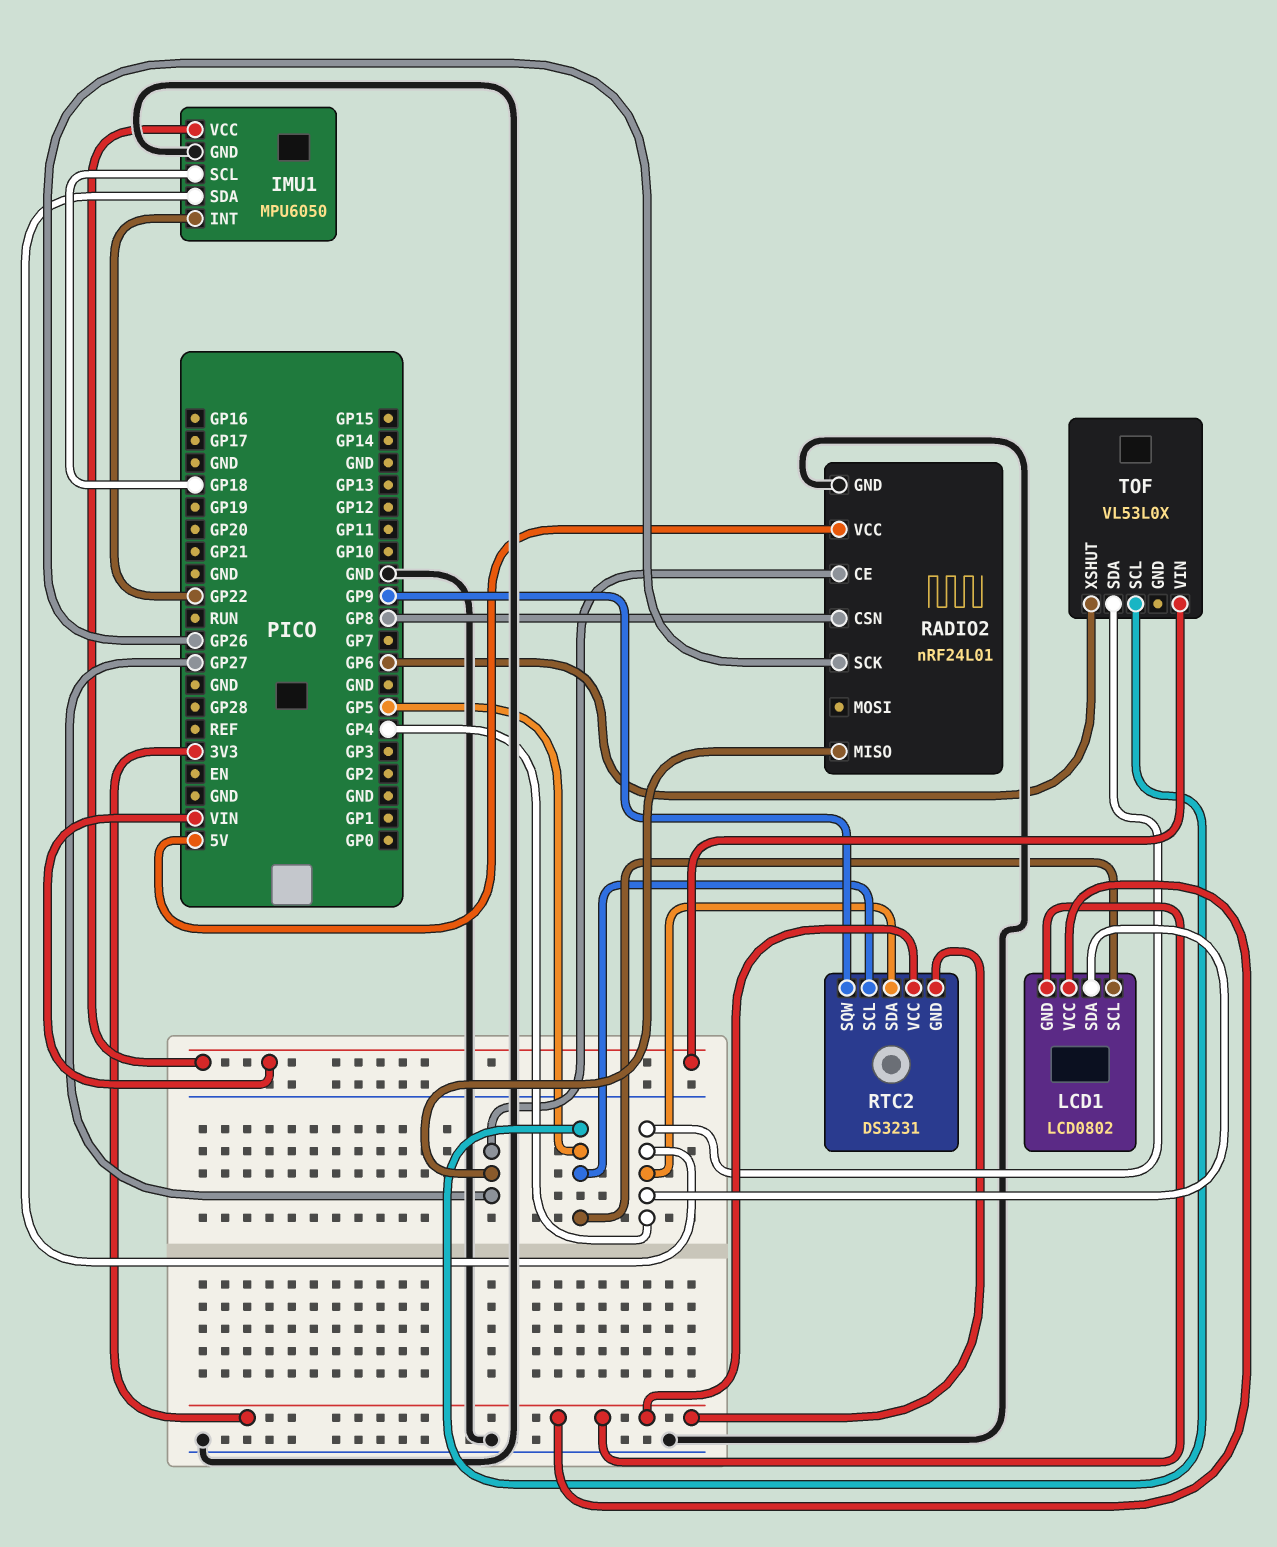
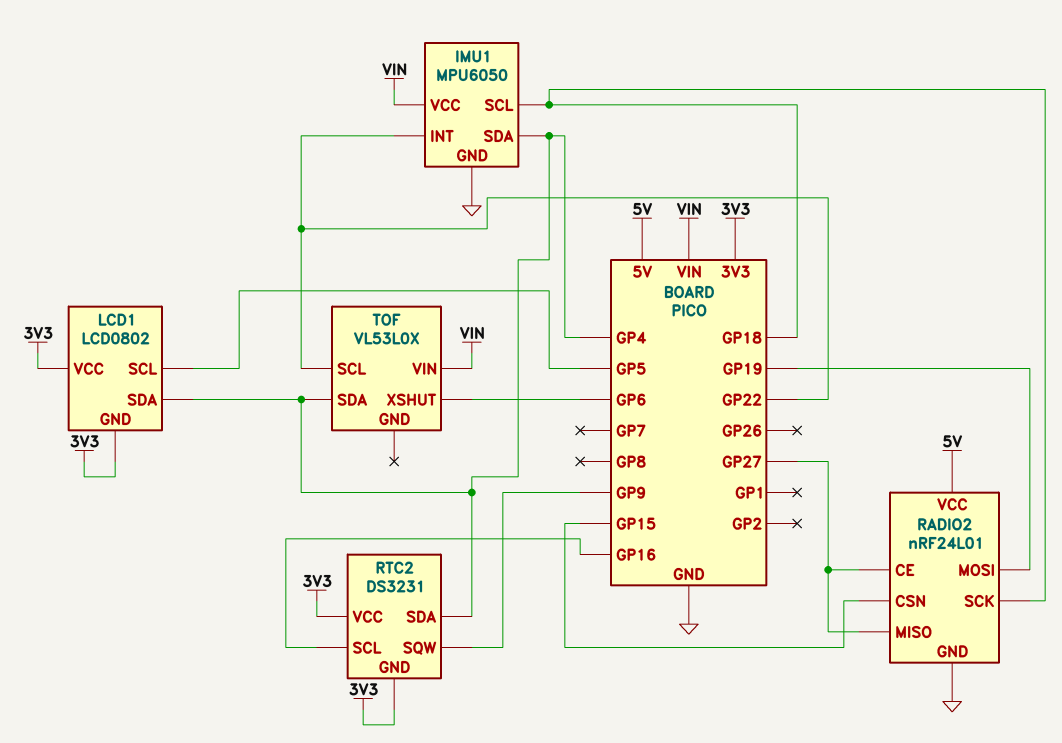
RADIO2 pin CSN: GP8 -> GP15
RADIO2 pin MOSI: none -> GP19
RADIO2 pin SCK: GP26 -> GP18
RTC2 pin SCL: GP5 -> GP16
TOF pin SCL: GP5 -> GP22

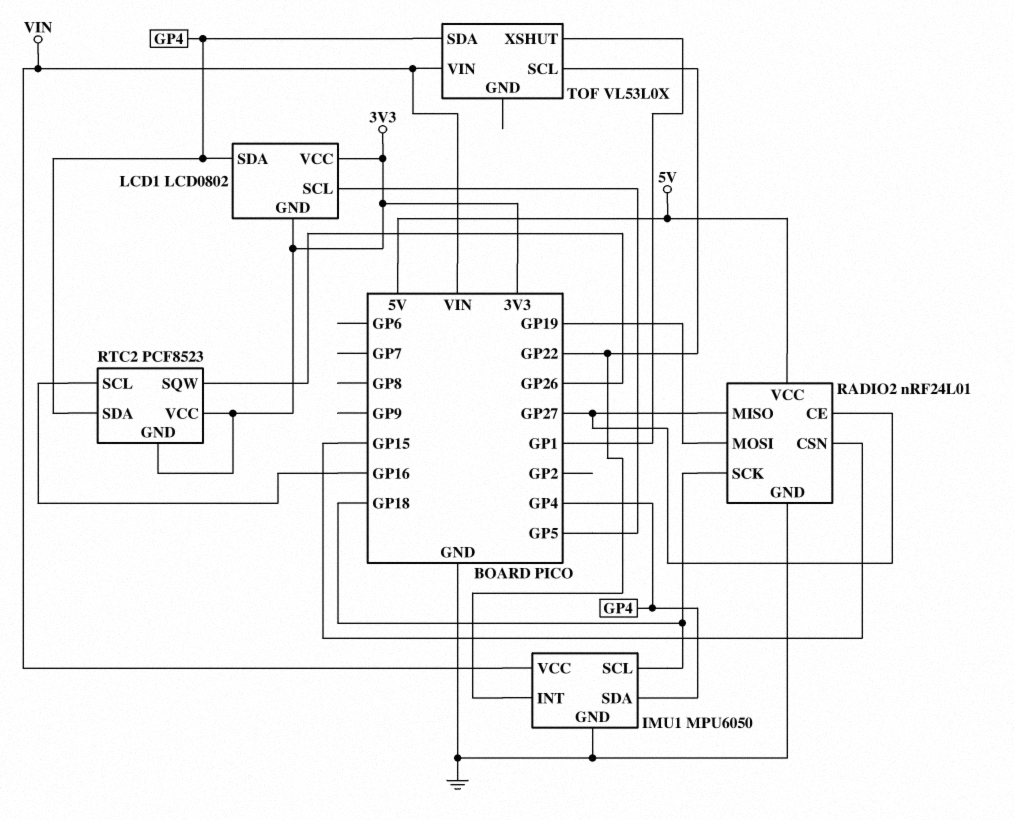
RTC2: DS3231 -> PCF8523
RTC2 pin SQW: GP9 -> GP26
TOF pin XSHUT: GP6 -> GP1

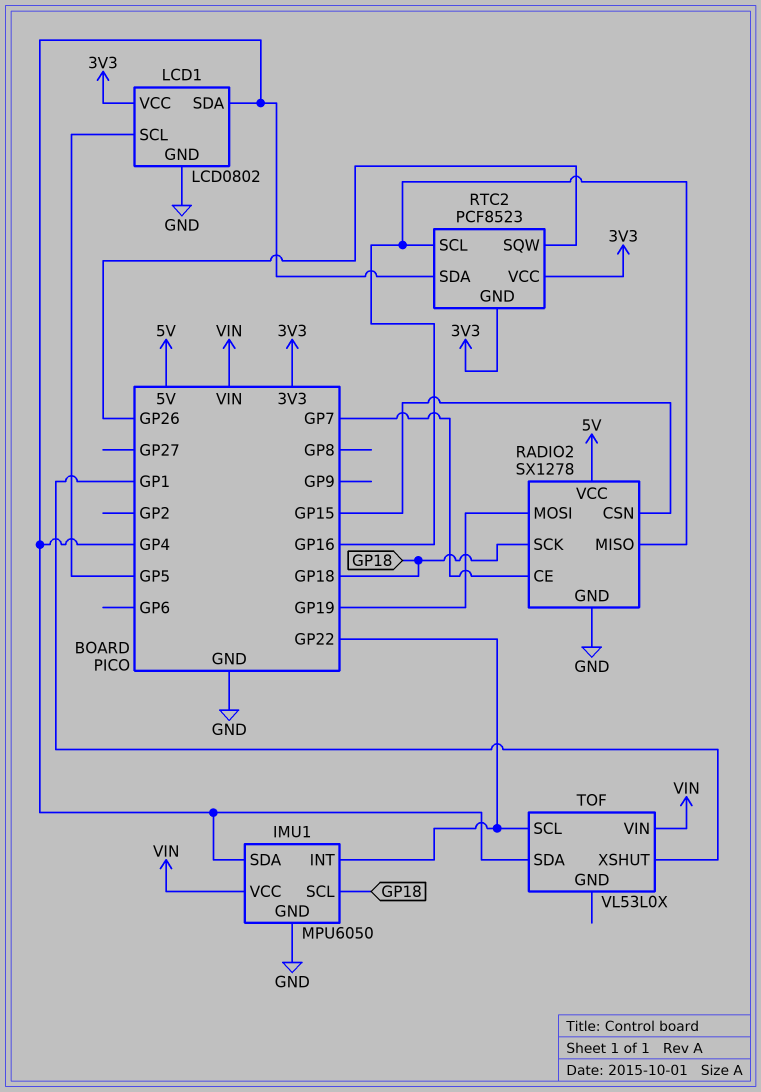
LCD1 pin GND: 3V3 -> GND
RADIO2: nRF24L01 -> SX1278
RADIO2 pin CE: GP27 -> GP7
RADIO2 pin MISO: GP27 -> GP16

